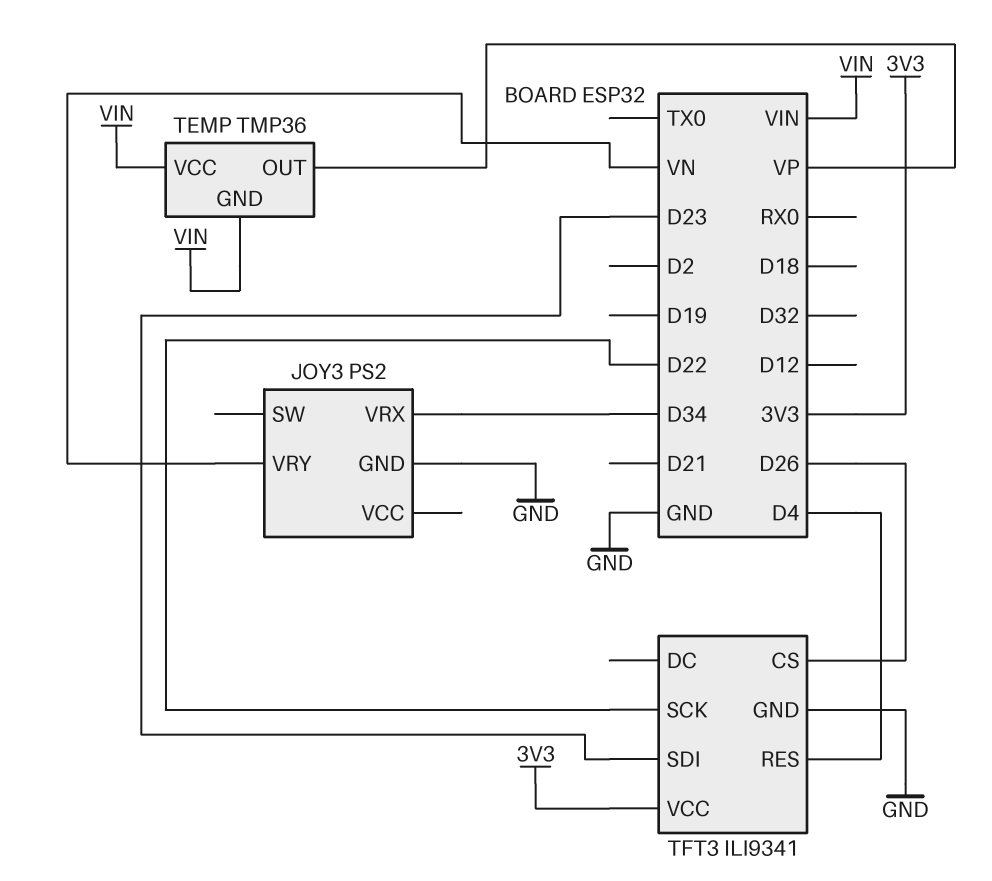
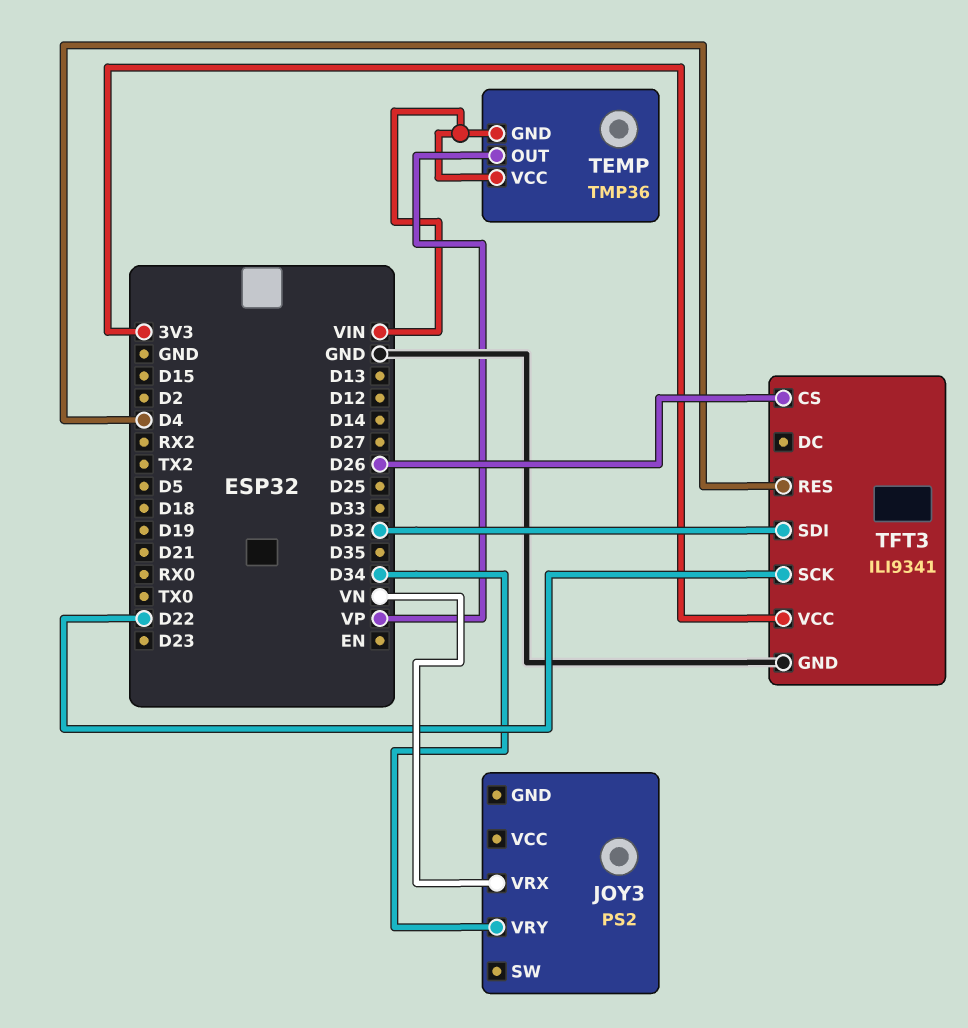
JOY3 pin GND: GND -> none
JOY3 pin VRX: D34 -> VN
JOY3 pin VRY: VN -> D34
TFT3 pin SDI: D23 -> D32

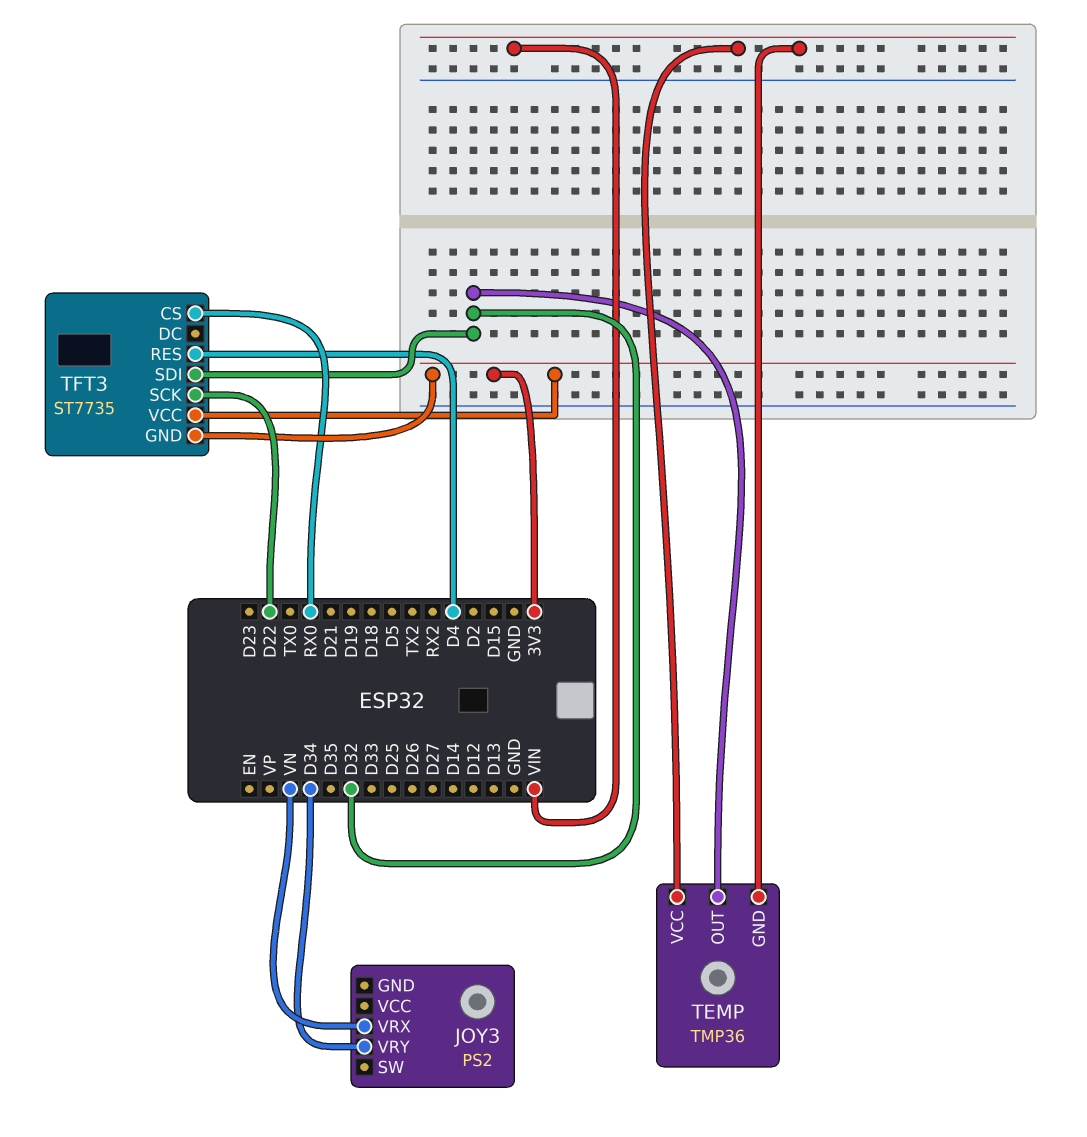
TEMP pin OUT: VP -> D32
TFT3: ILI9341 -> ST7735
TFT3 pin CS: D26 -> RX0
TFT3 pin GND: GND -> 3V3

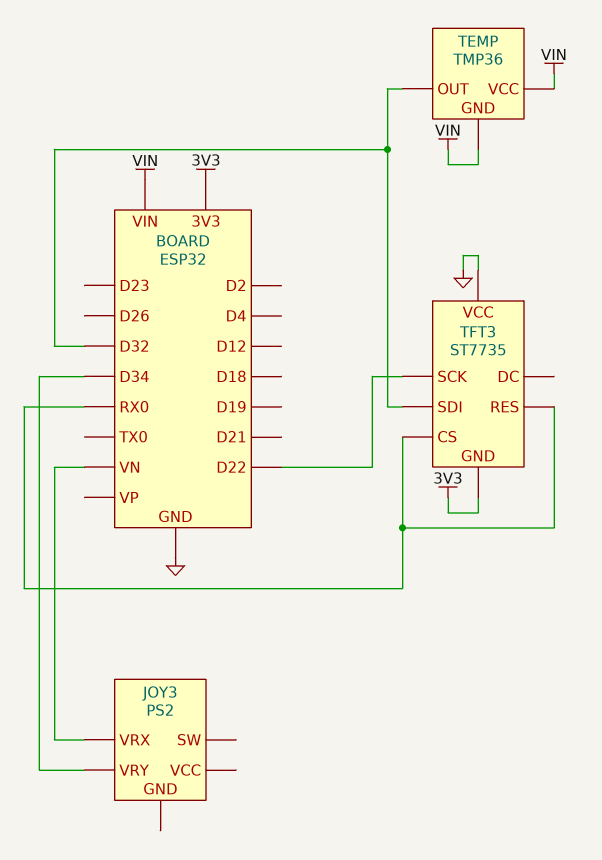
TFT3 pin RES: D4 -> RX0
TFT3 pin VCC: 3V3 -> GND

